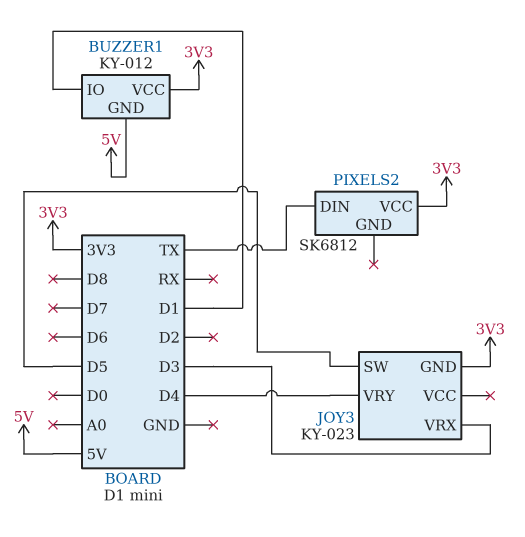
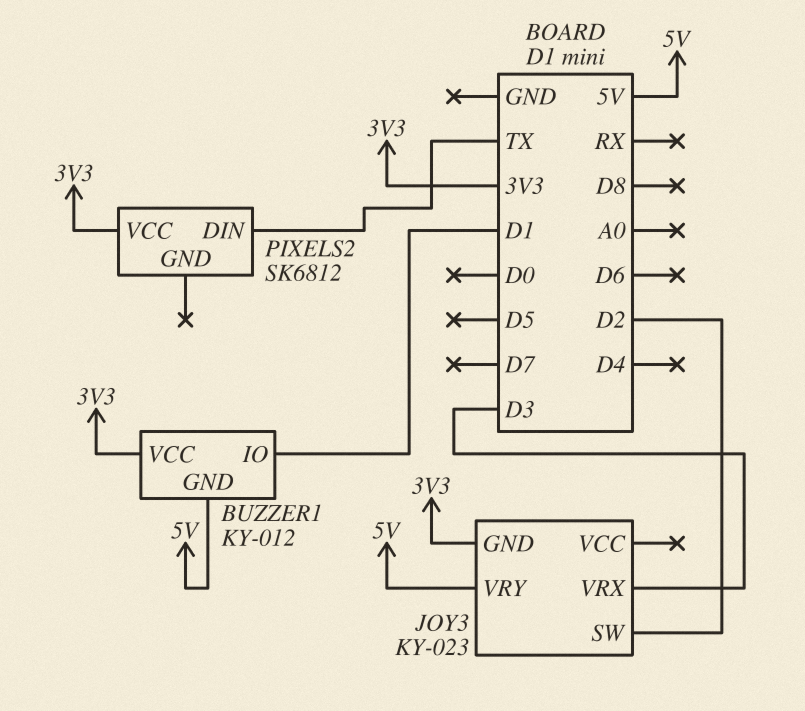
JOY3 pin SW: D5 -> D2
JOY3 pin VRY: D4 -> 5V

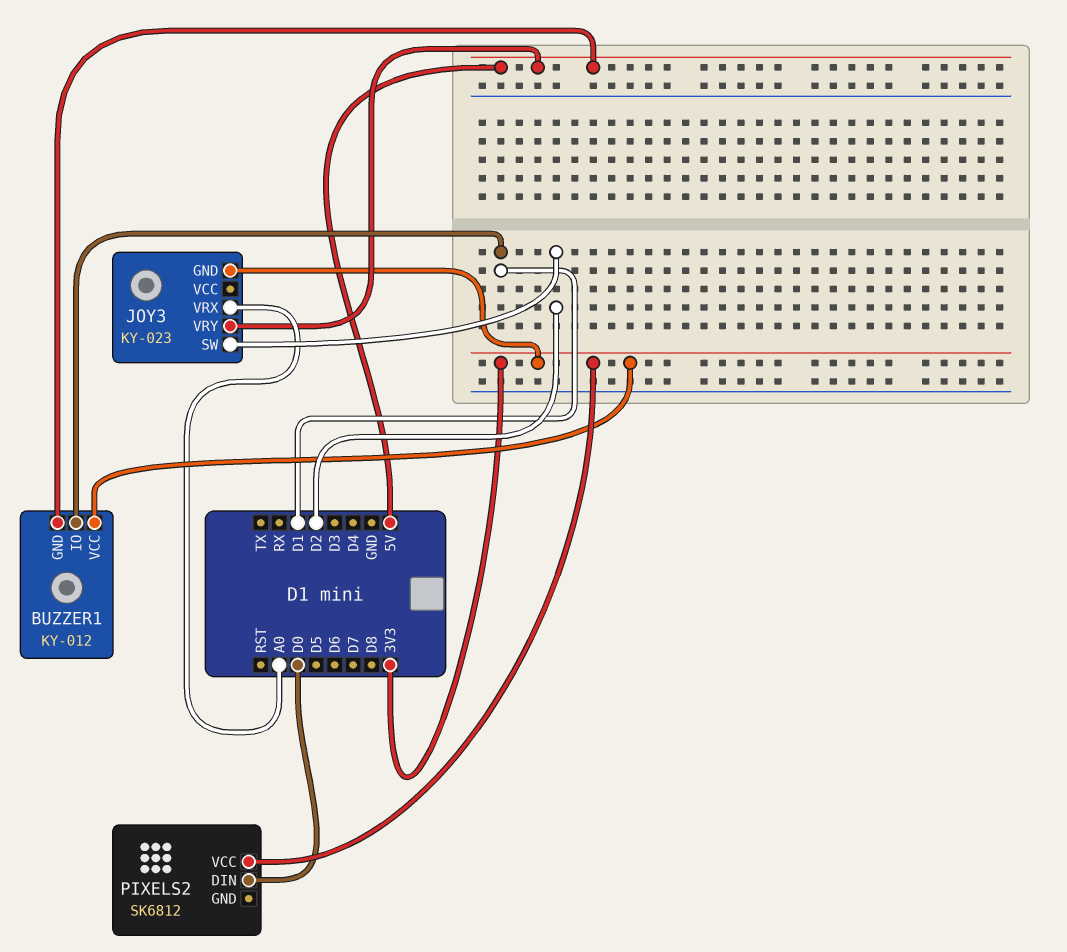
JOY3 pin VRX: D3 -> A0
PIXELS2 pin DIN: TX -> D0

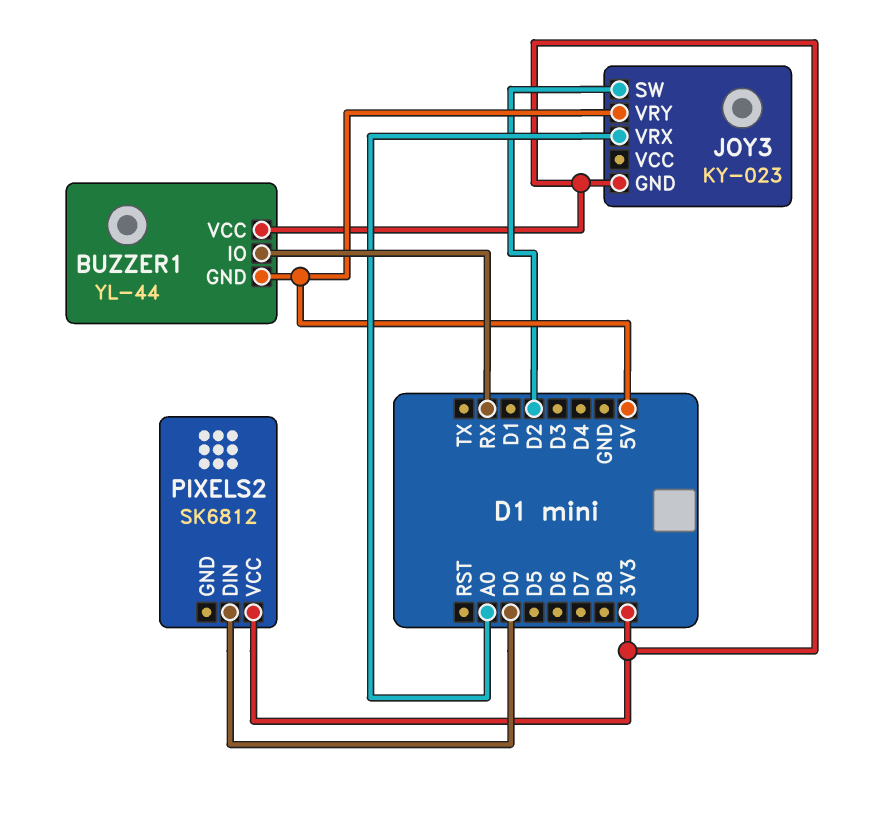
BUZZER1: KY-012 -> YL-44
BUZZER1 pin IO: D1 -> RX

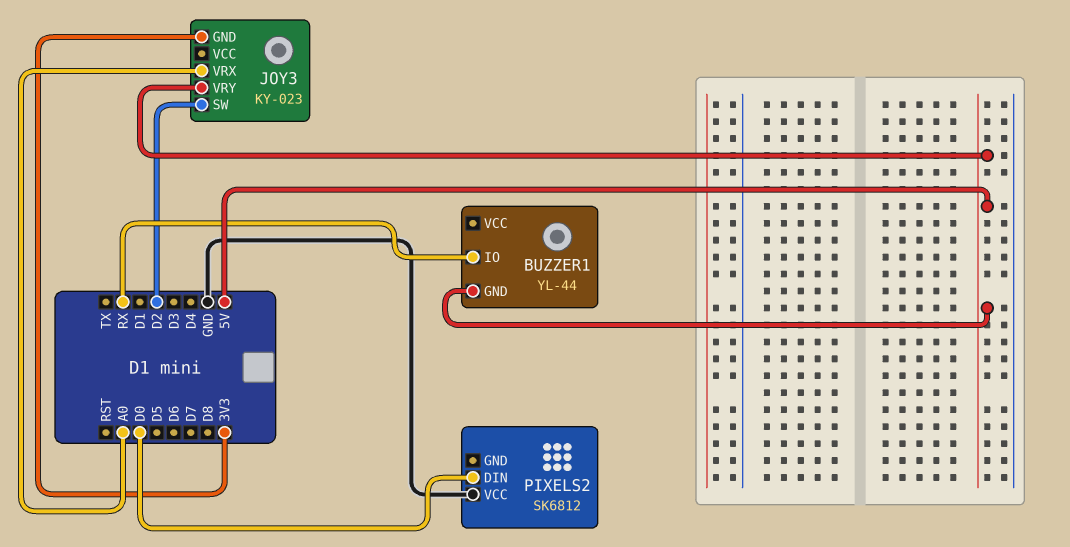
BUZZER1 pin VCC: 3V3 -> none
PIXELS2 pin VCC: 3V3 -> GND

